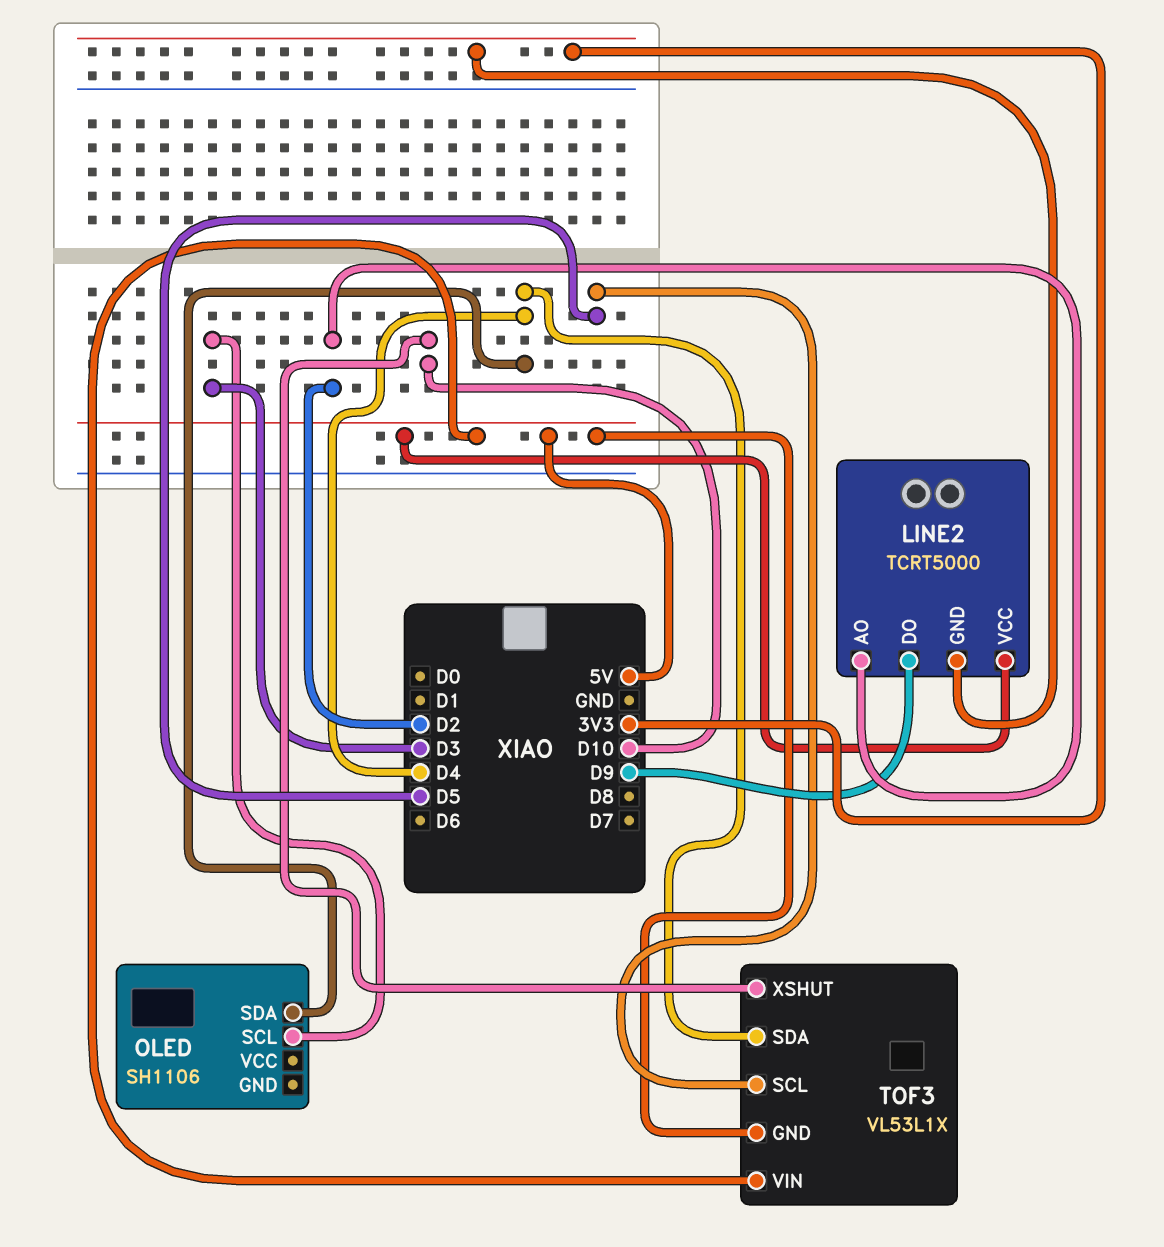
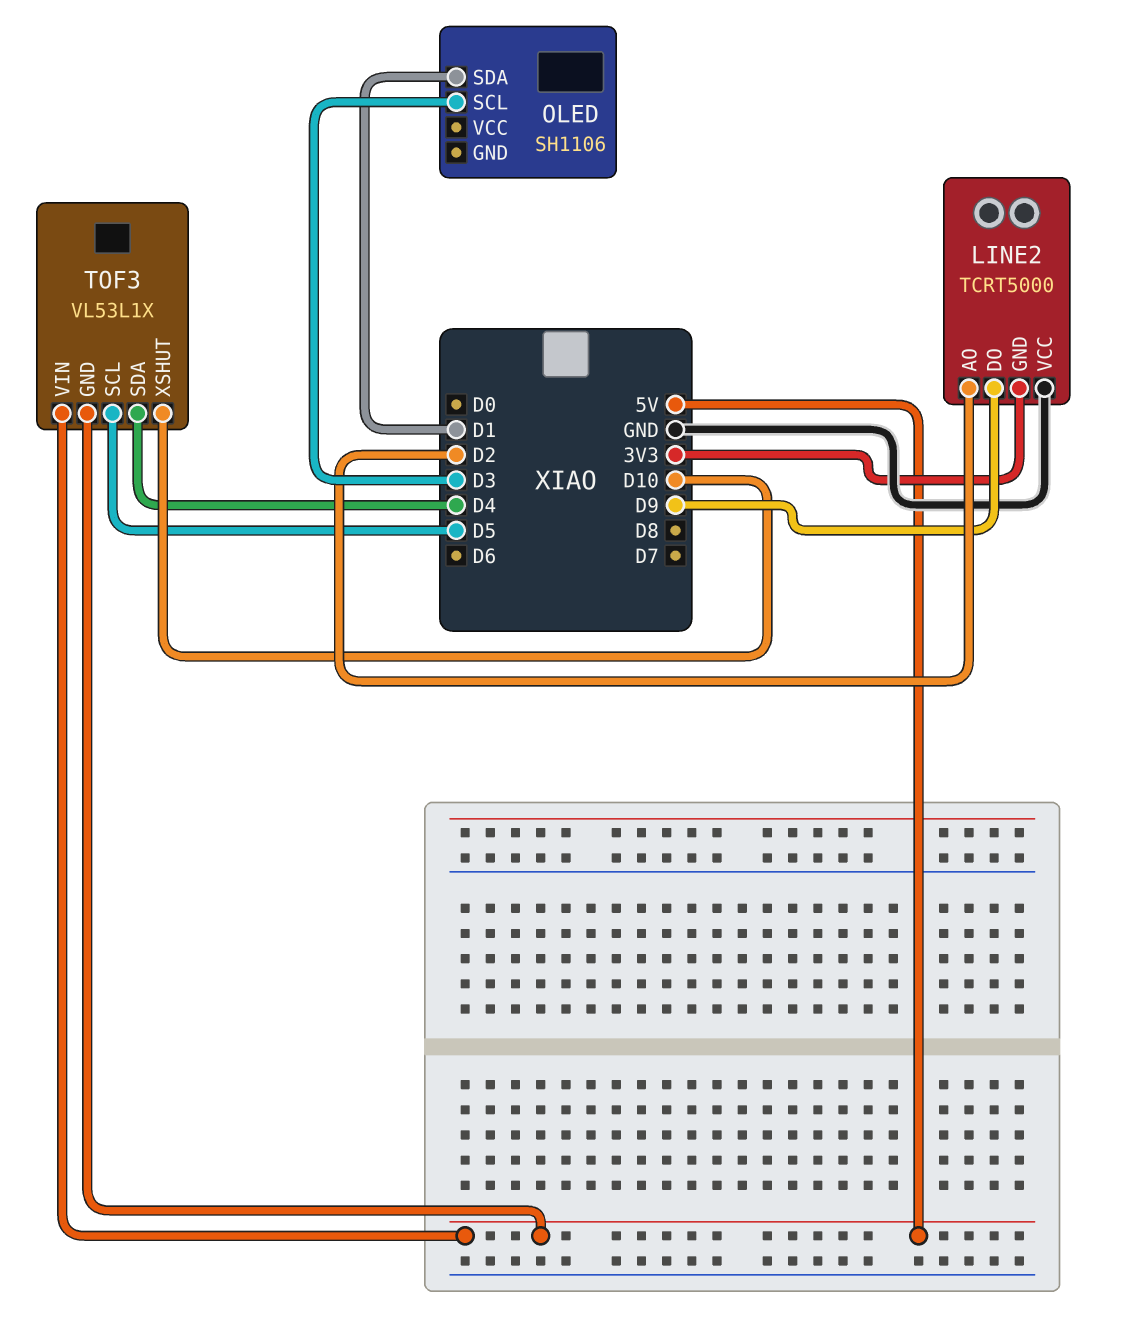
LINE2 pin VCC: 5V -> GND
OLED pin SDA: D4 -> D1

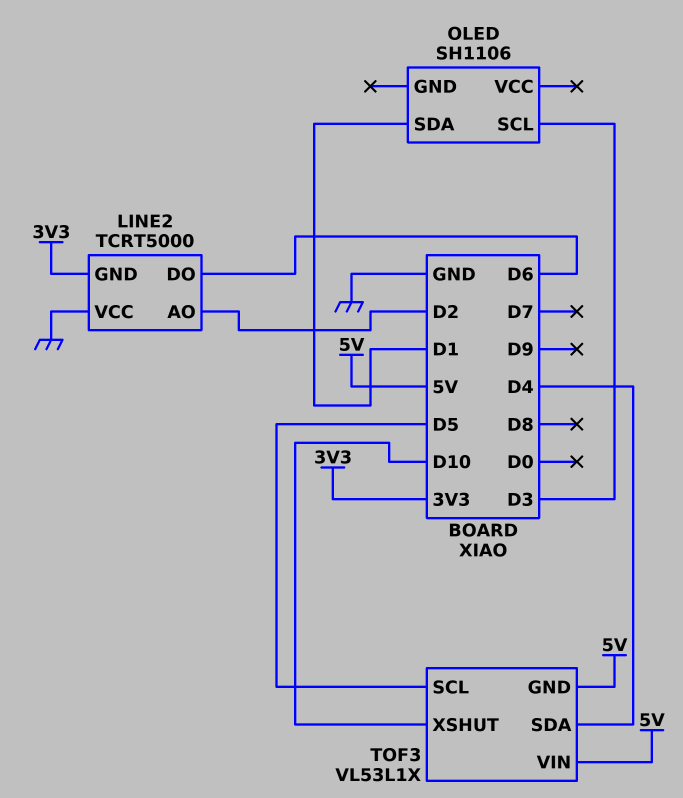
LINE2 pin DO: D9 -> D6

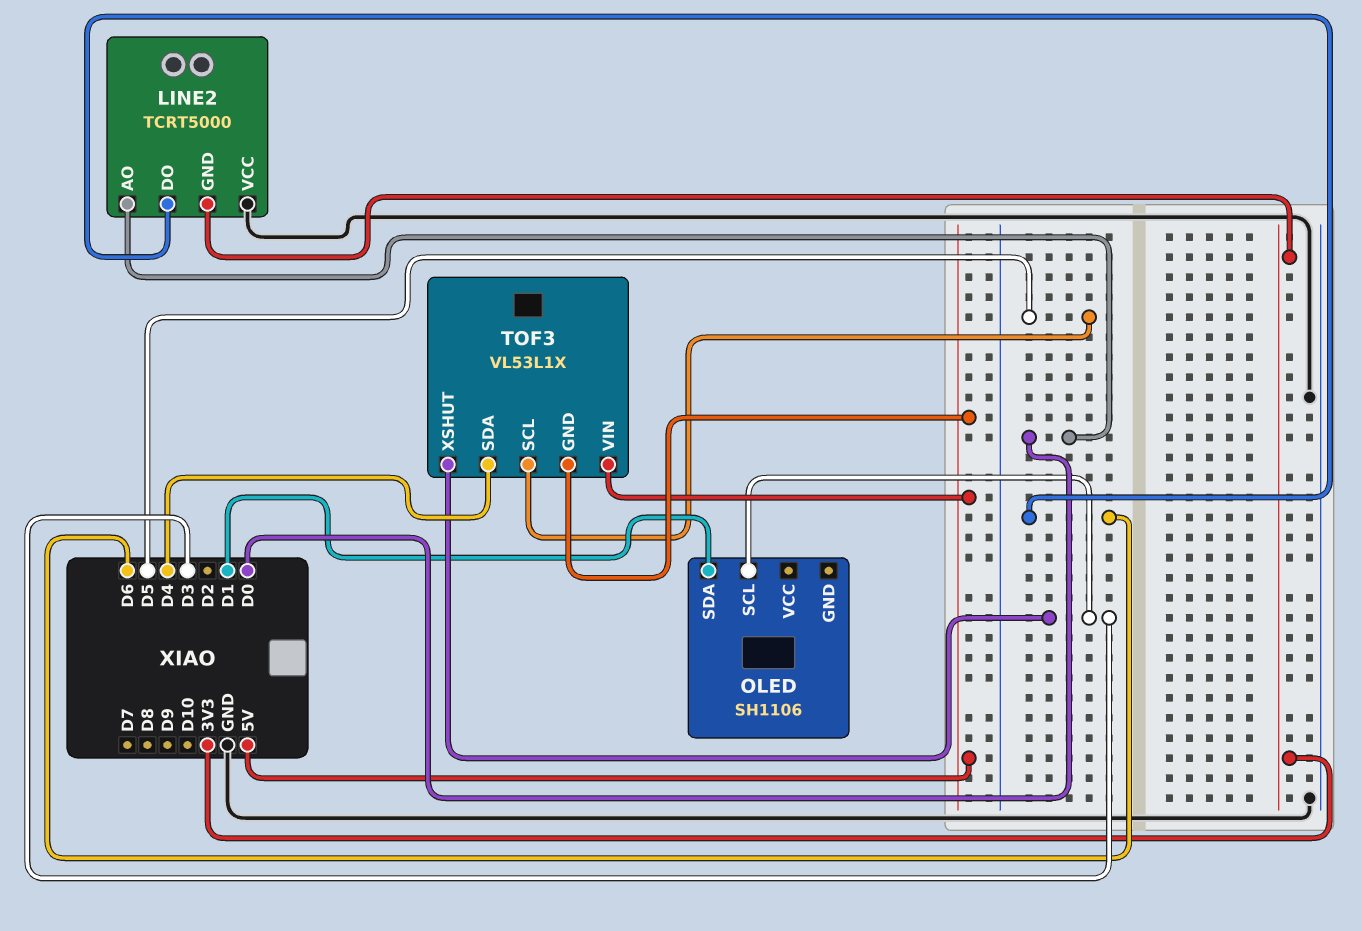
LINE2 pin AO: D2 -> D0
TOF3 pin XSHUT: D10 -> D3

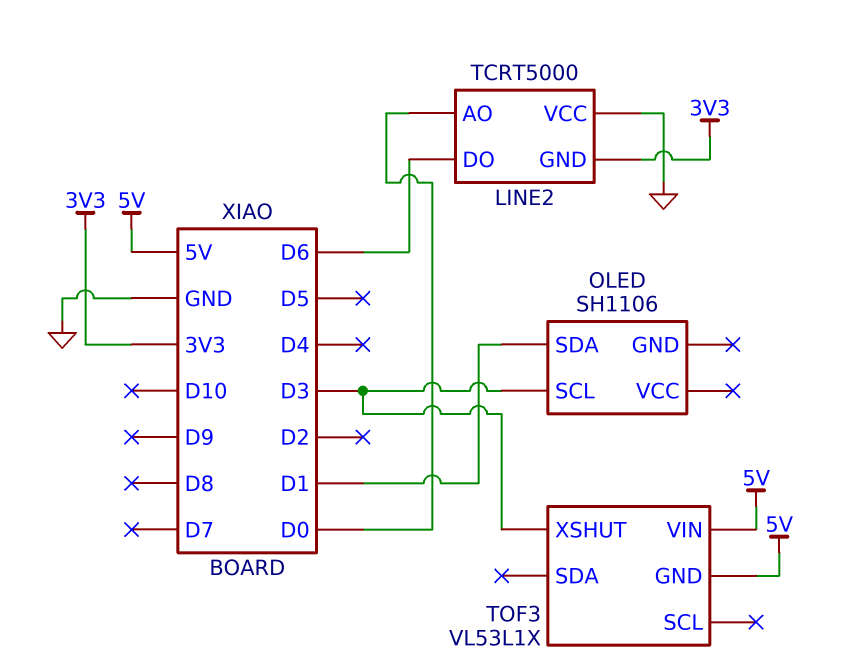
TOF3 pin SCL: D5 -> none
TOF3 pin SDA: D4 -> none

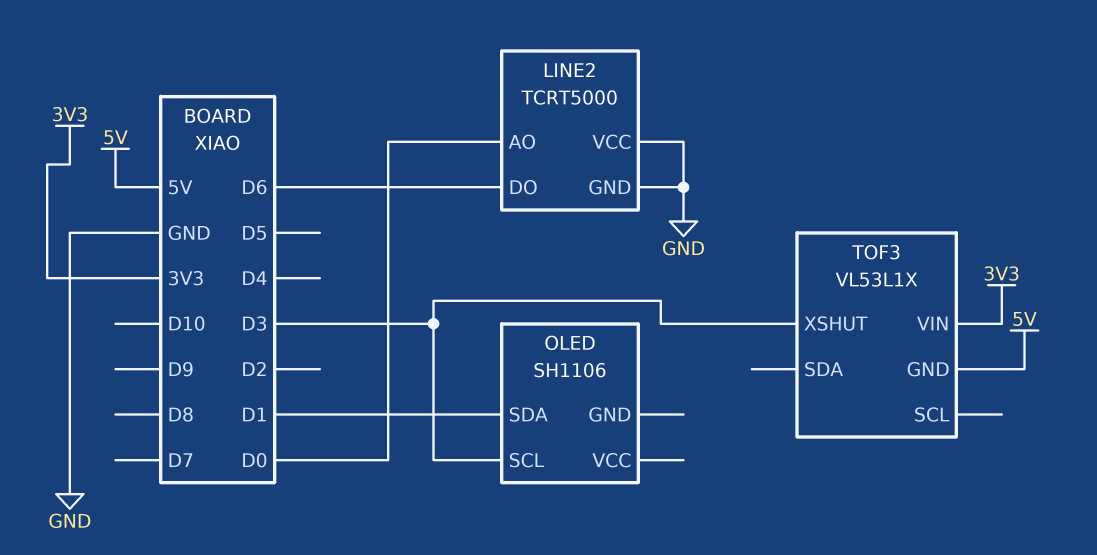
LINE2 pin GND: 3V3 -> GND
TOF3 pin VIN: 5V -> 3V3

